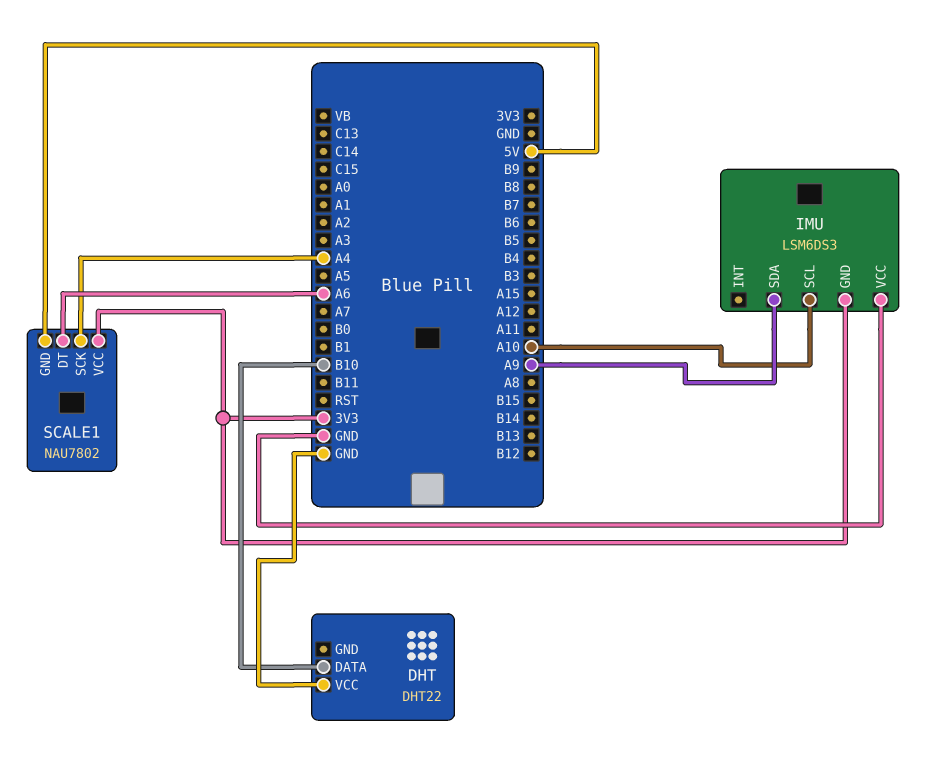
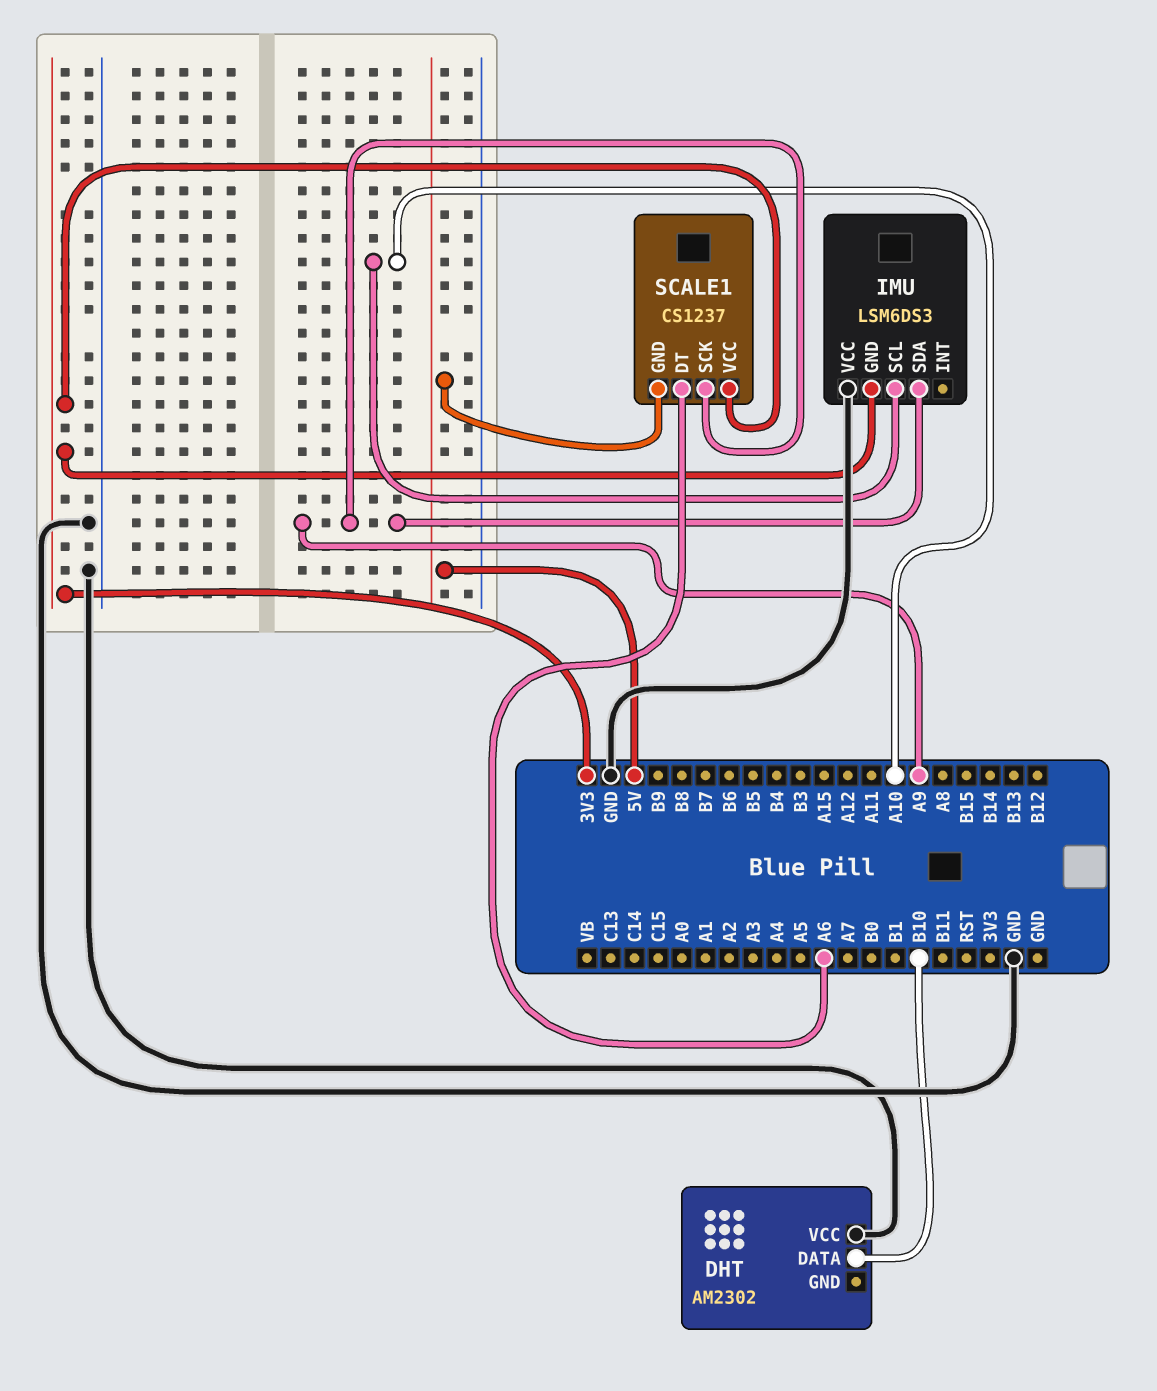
DHT: DHT22 -> AM2302
SCALE1: NAU7802 -> CS1237
SCALE1 pin SCK: A4 -> A9

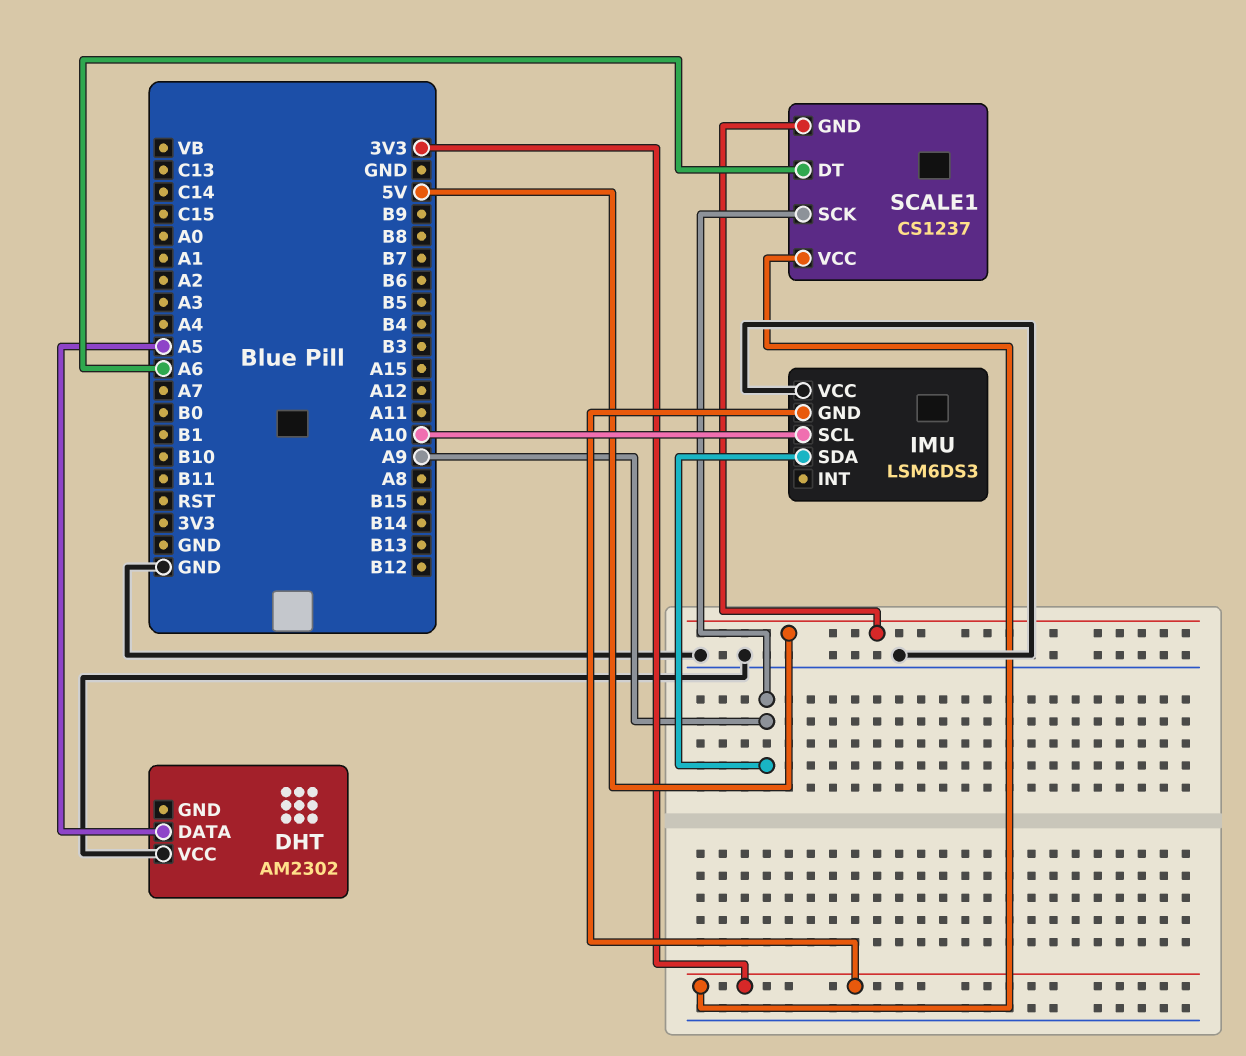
DHT pin DATA: B10 -> A5

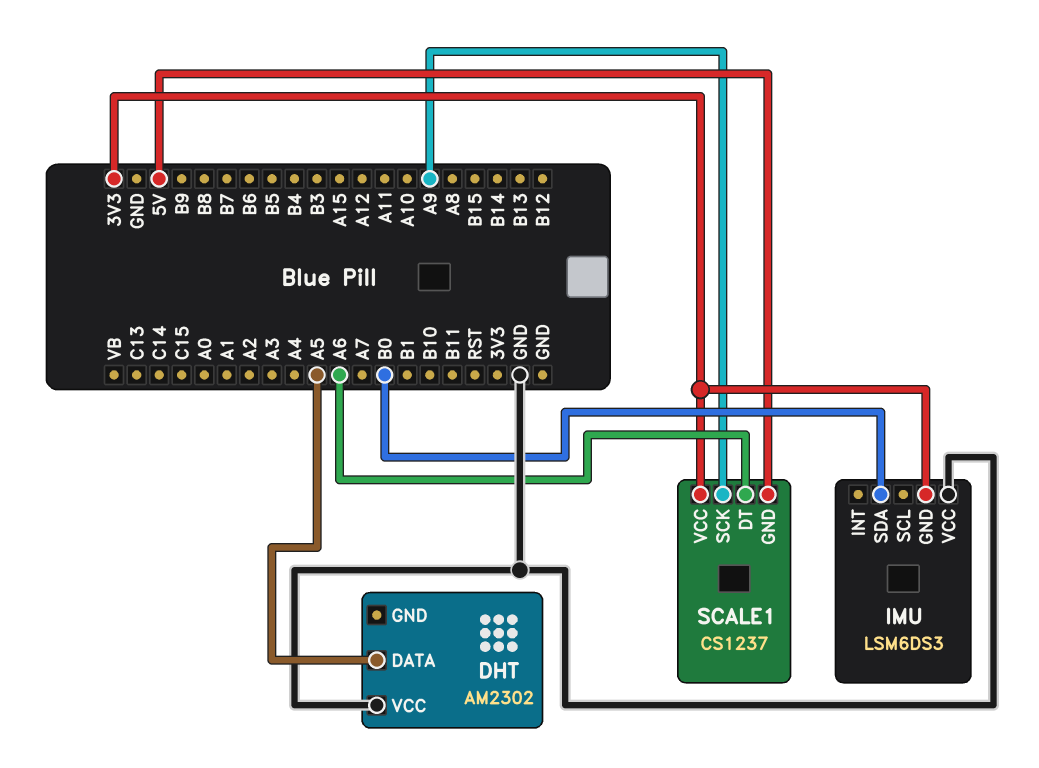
IMU pin SCL: A10 -> none
IMU pin SDA: A9 -> B0

